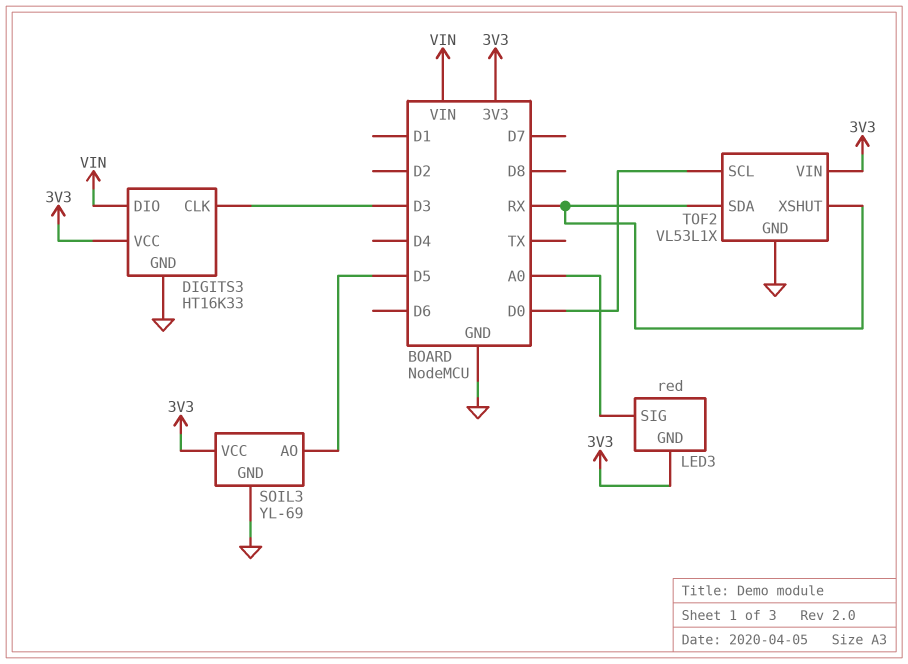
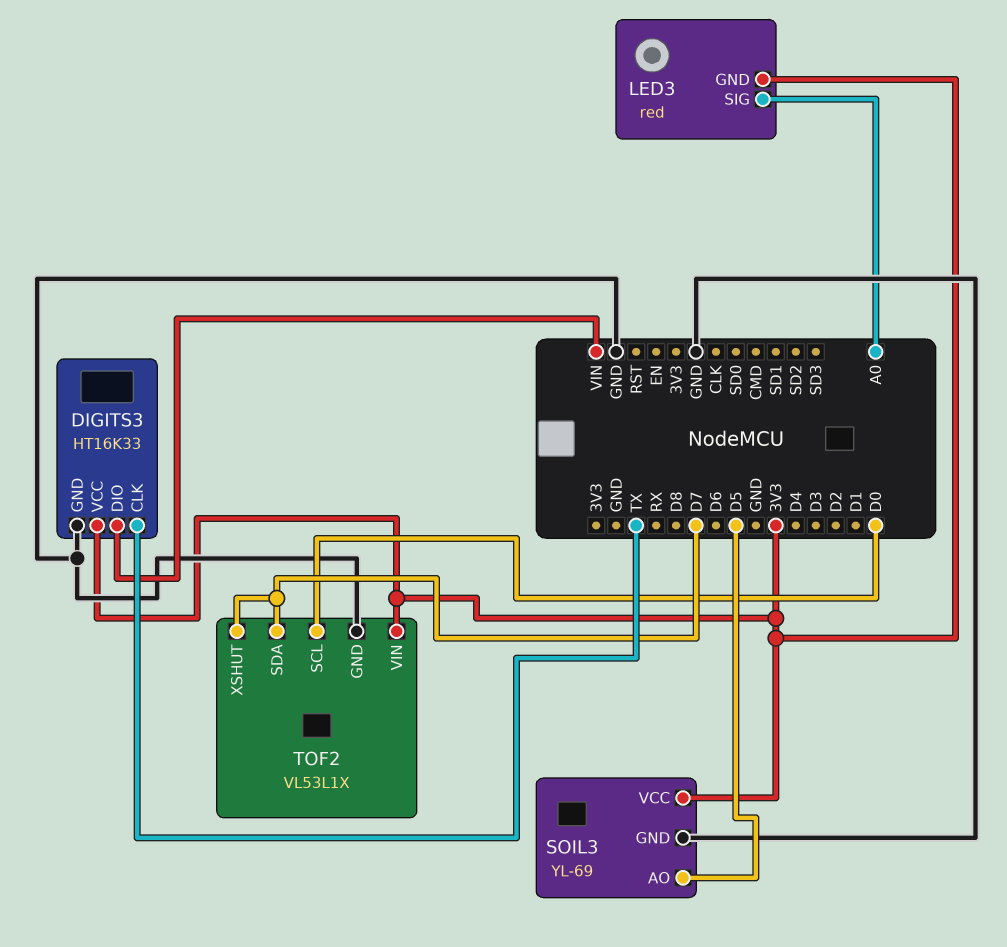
DIGITS3 pin CLK: D3 -> TX
TOF2 pin SDA: RX -> D7
TOF2 pin XSHUT: RX -> D7

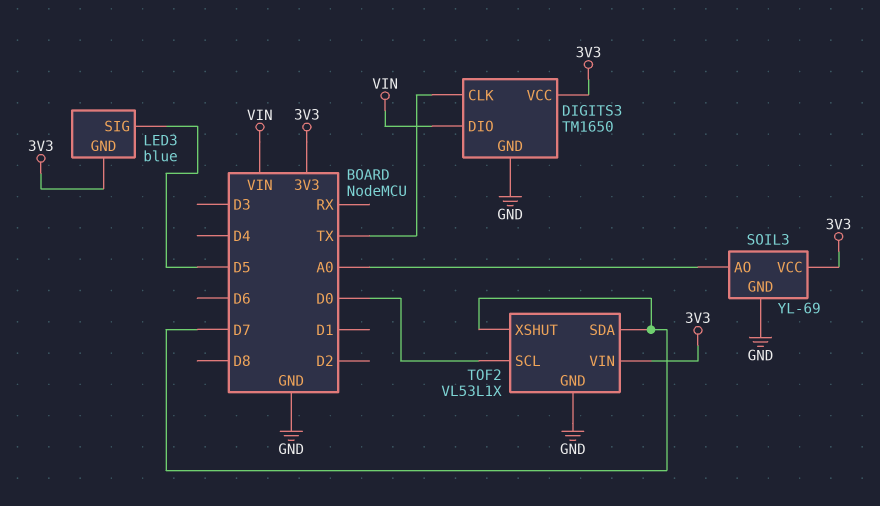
DIGITS3: HT16K33 -> TM1650
LED3: red -> blue
LED3 pin SIG: A0 -> D5
SOIL3 pin AO: D5 -> A0

